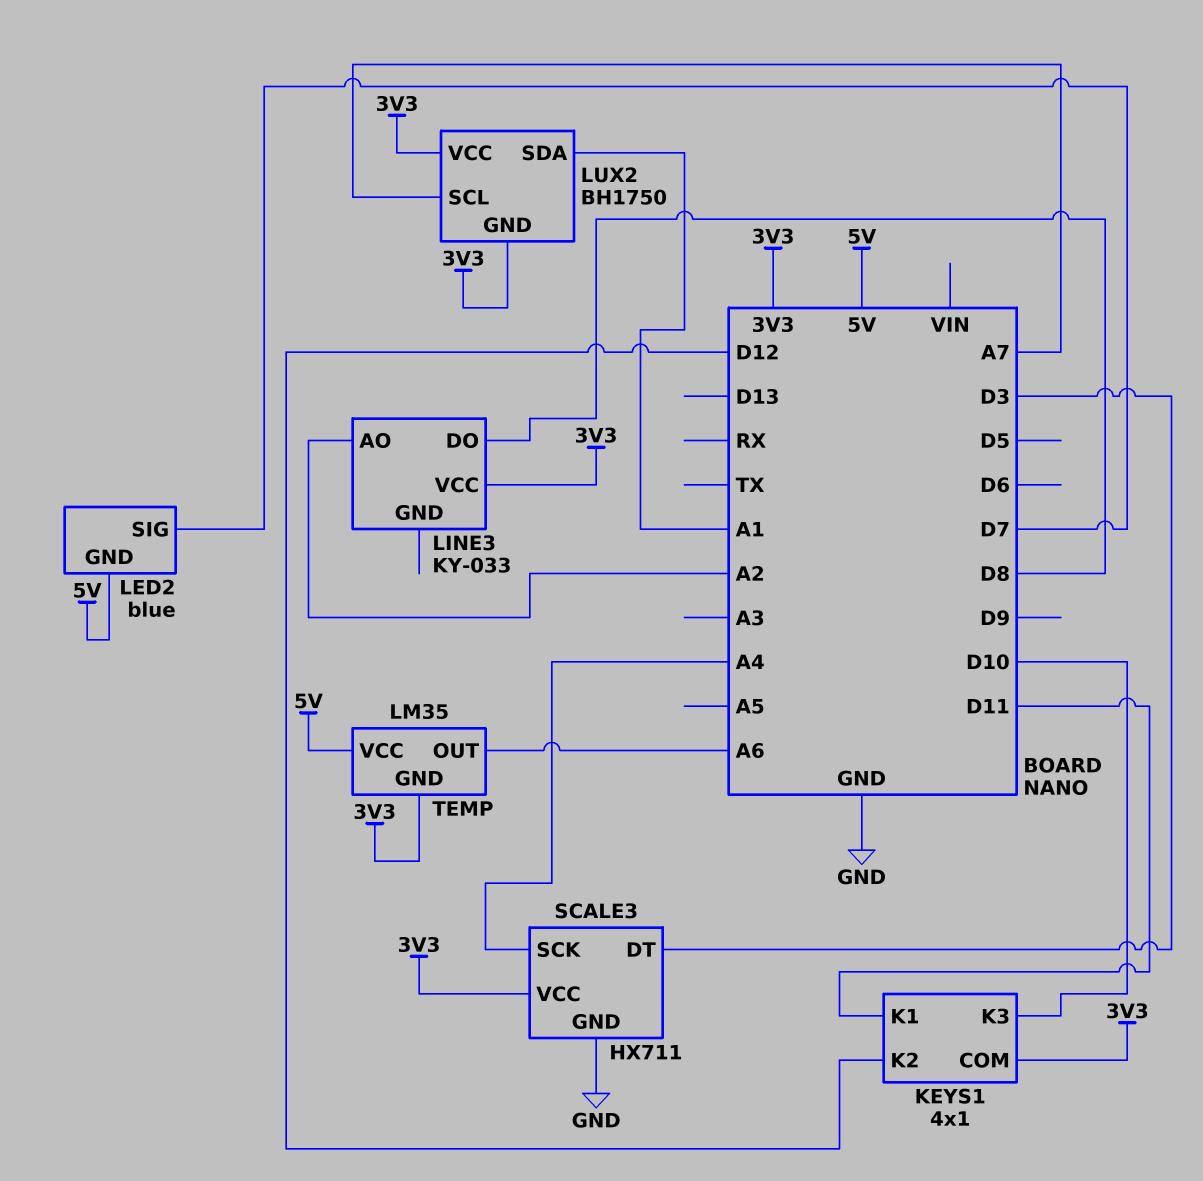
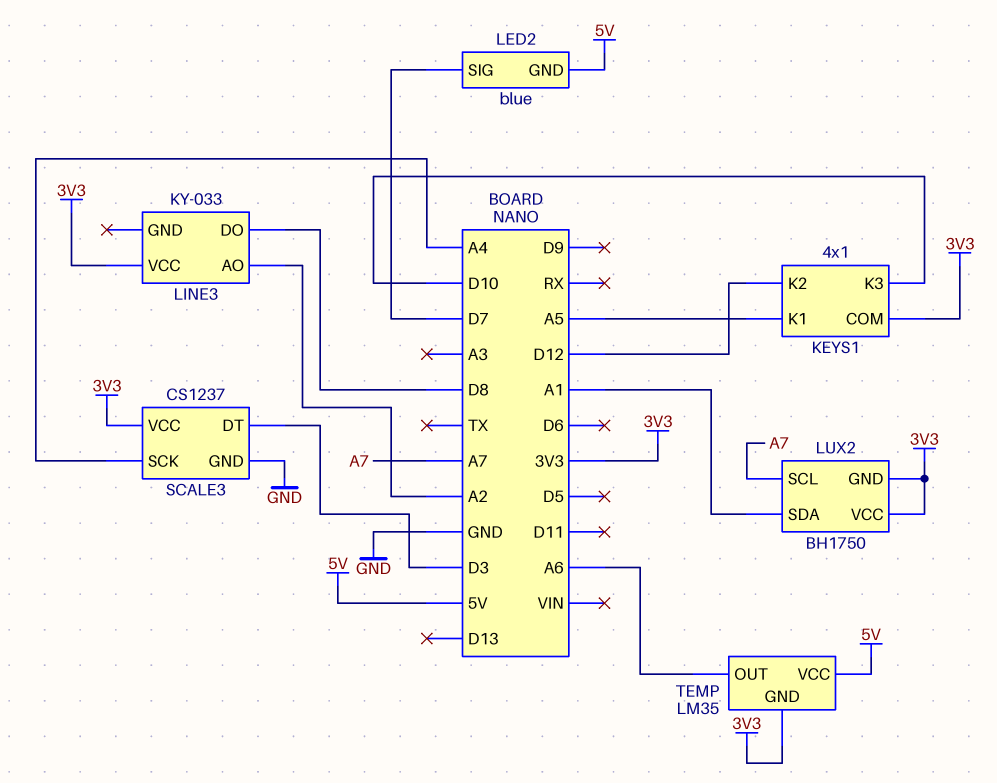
KEYS1 pin K1: D11 -> A5
SCALE3: HX711 -> CS1237

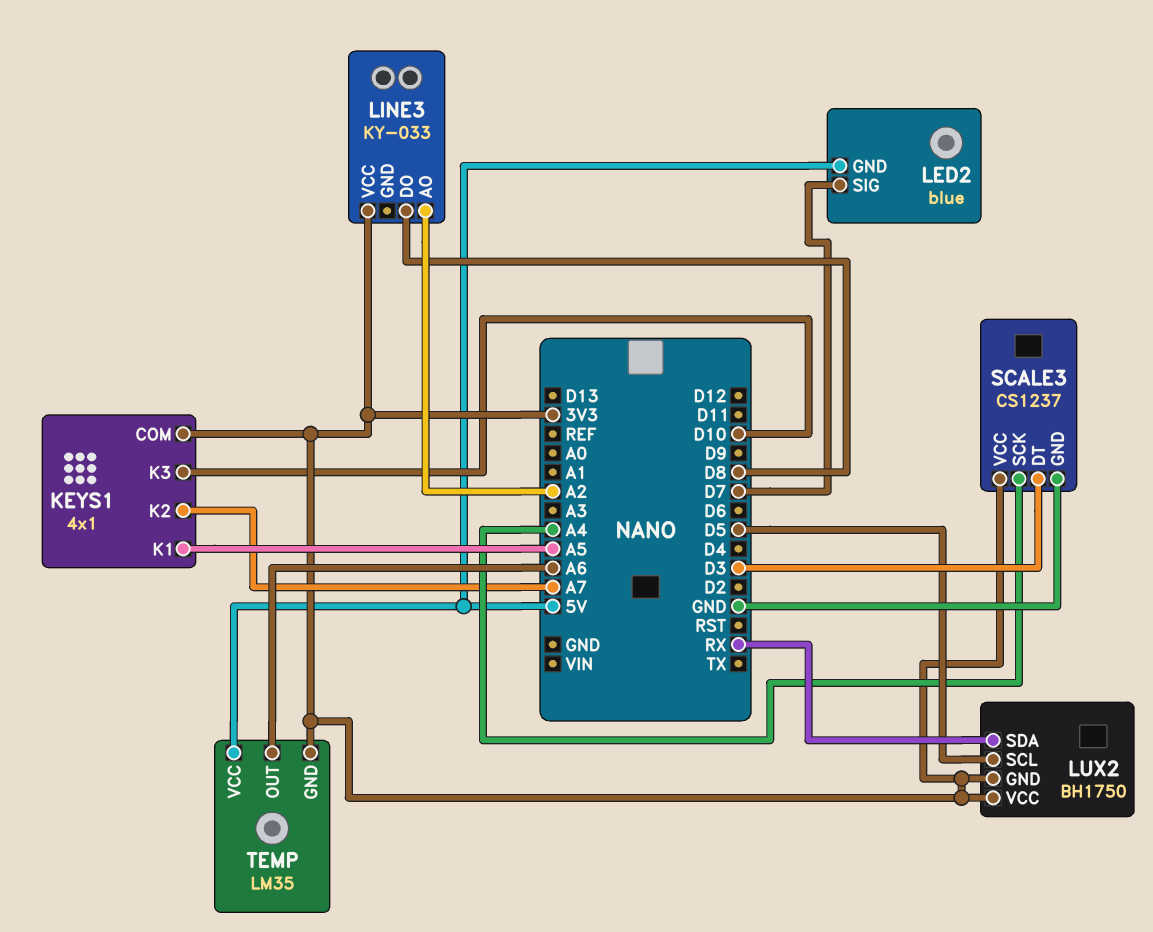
KEYS1 pin K2: D12 -> A7
LUX2 pin SCL: A7 -> D5
LUX2 pin SDA: A1 -> RX

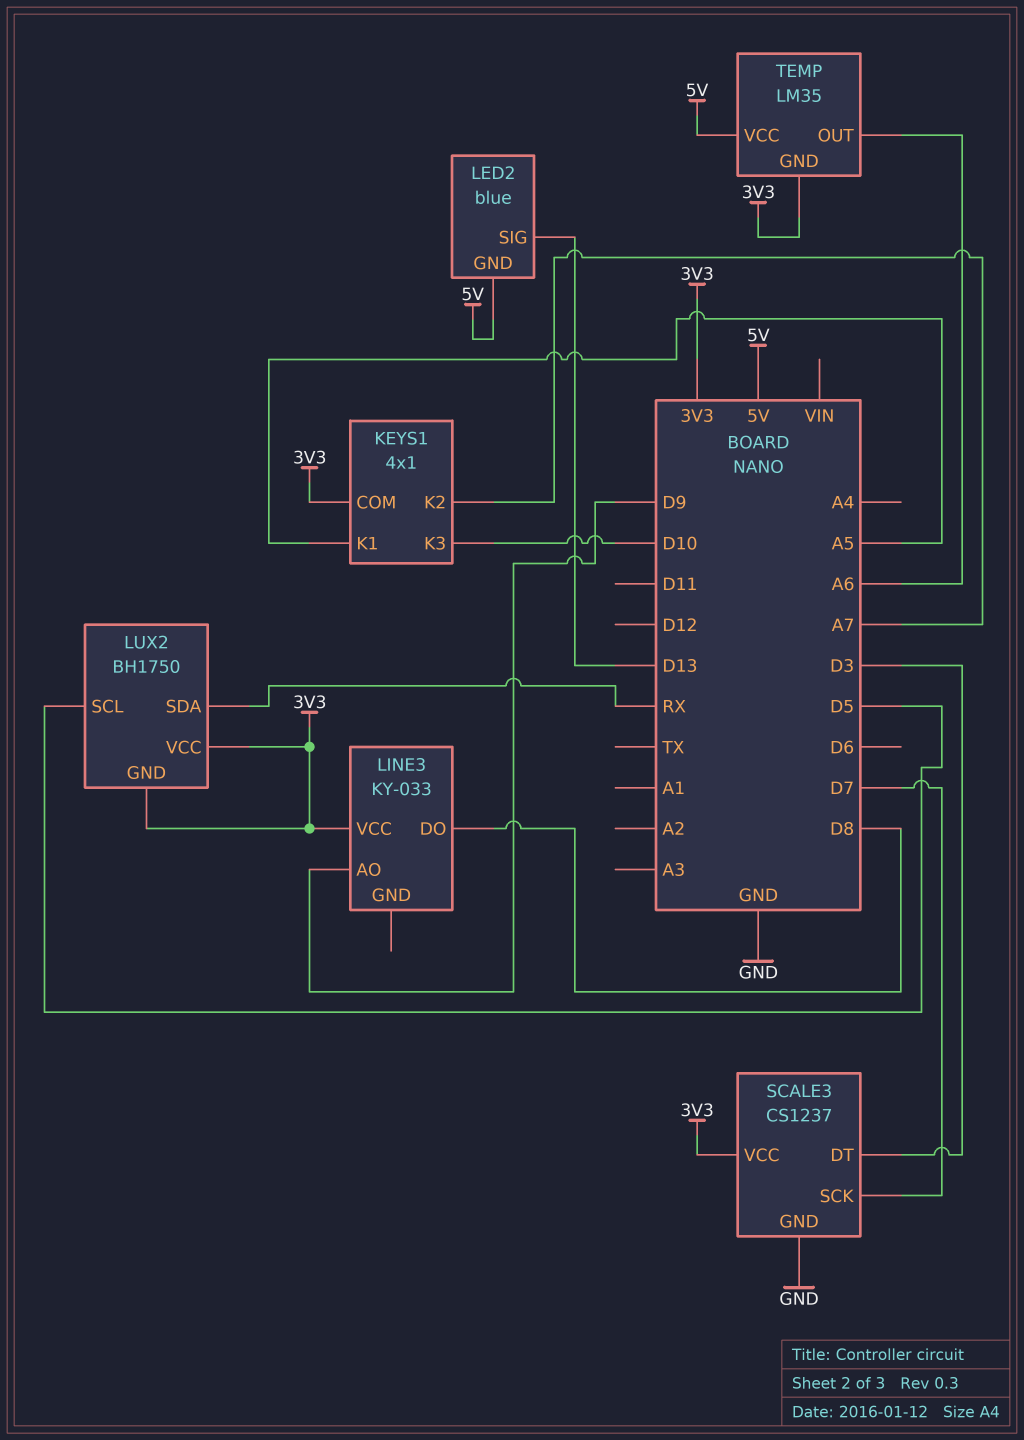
LED2 pin SIG: D7 -> D13
LINE3 pin AO: A2 -> D9
SCALE3 pin SCK: A4 -> D7

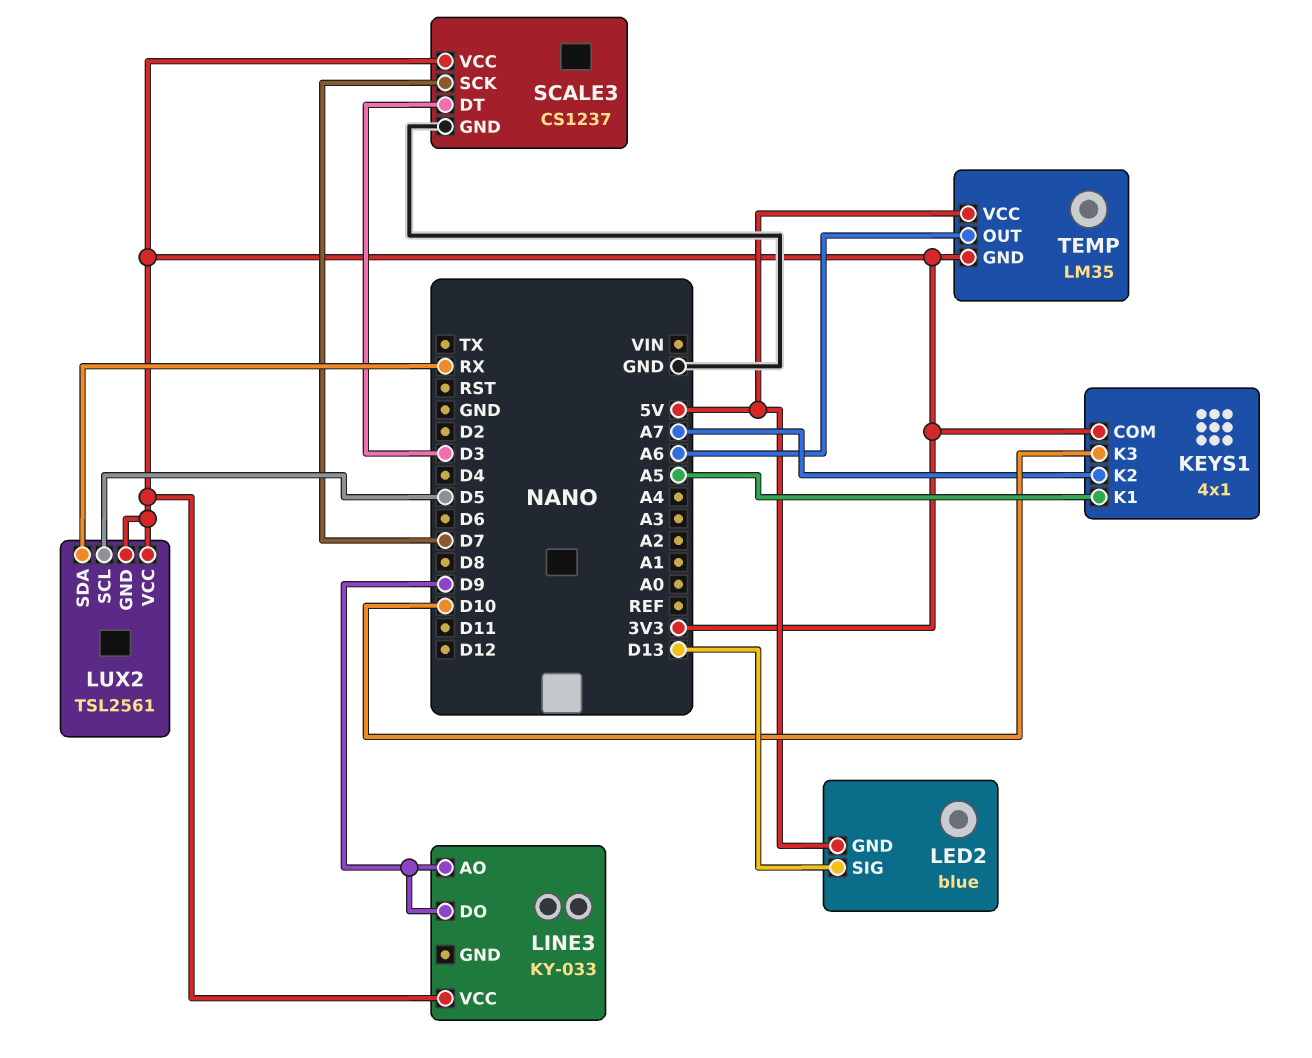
LINE3 pin DO: D8 -> D9
LUX2: BH1750 -> TSL2561

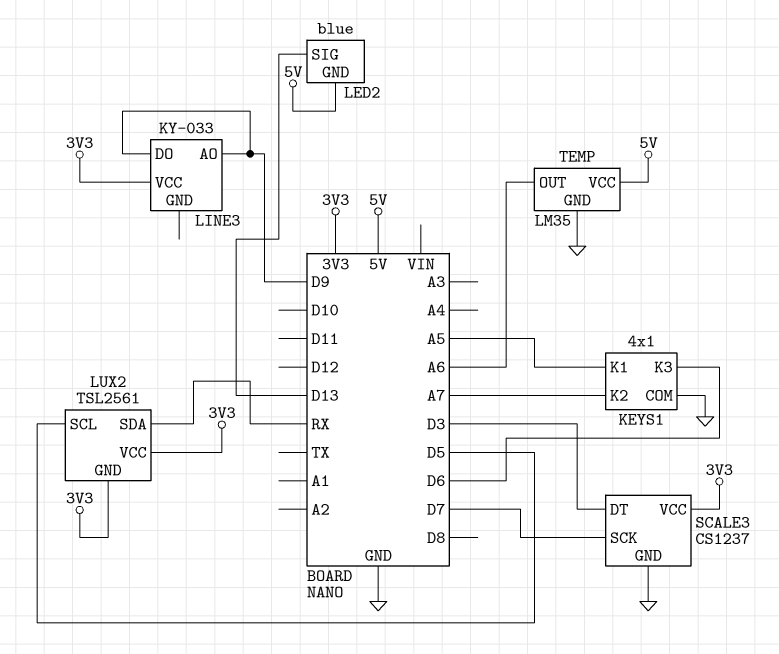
KEYS1 pin COM: 3V3 -> GND
KEYS1 pin K3: D10 -> D6
TEMP pin GND: 3V3 -> GND

